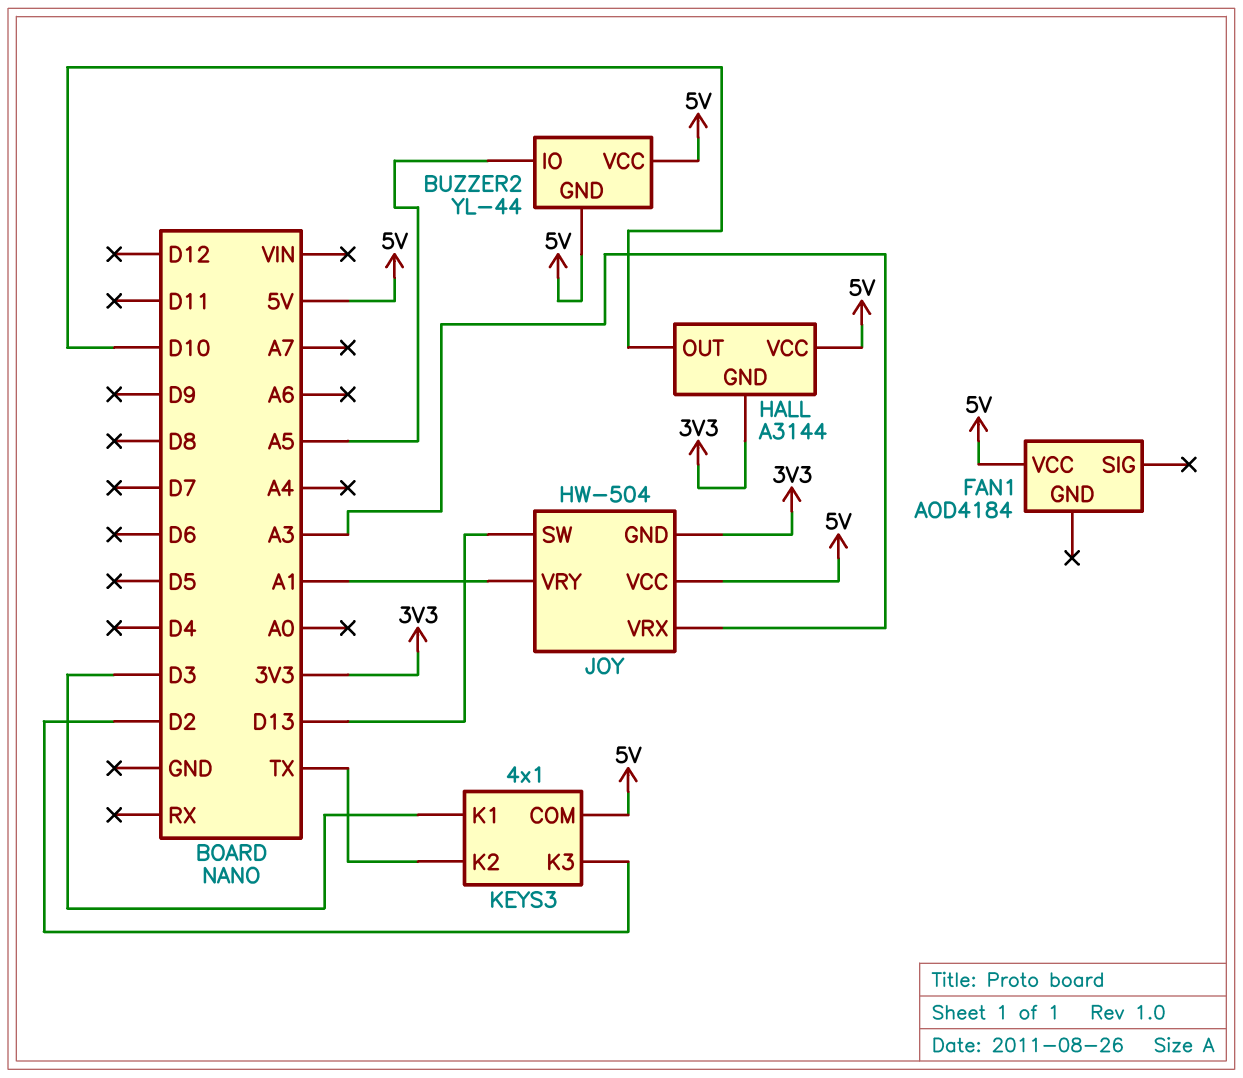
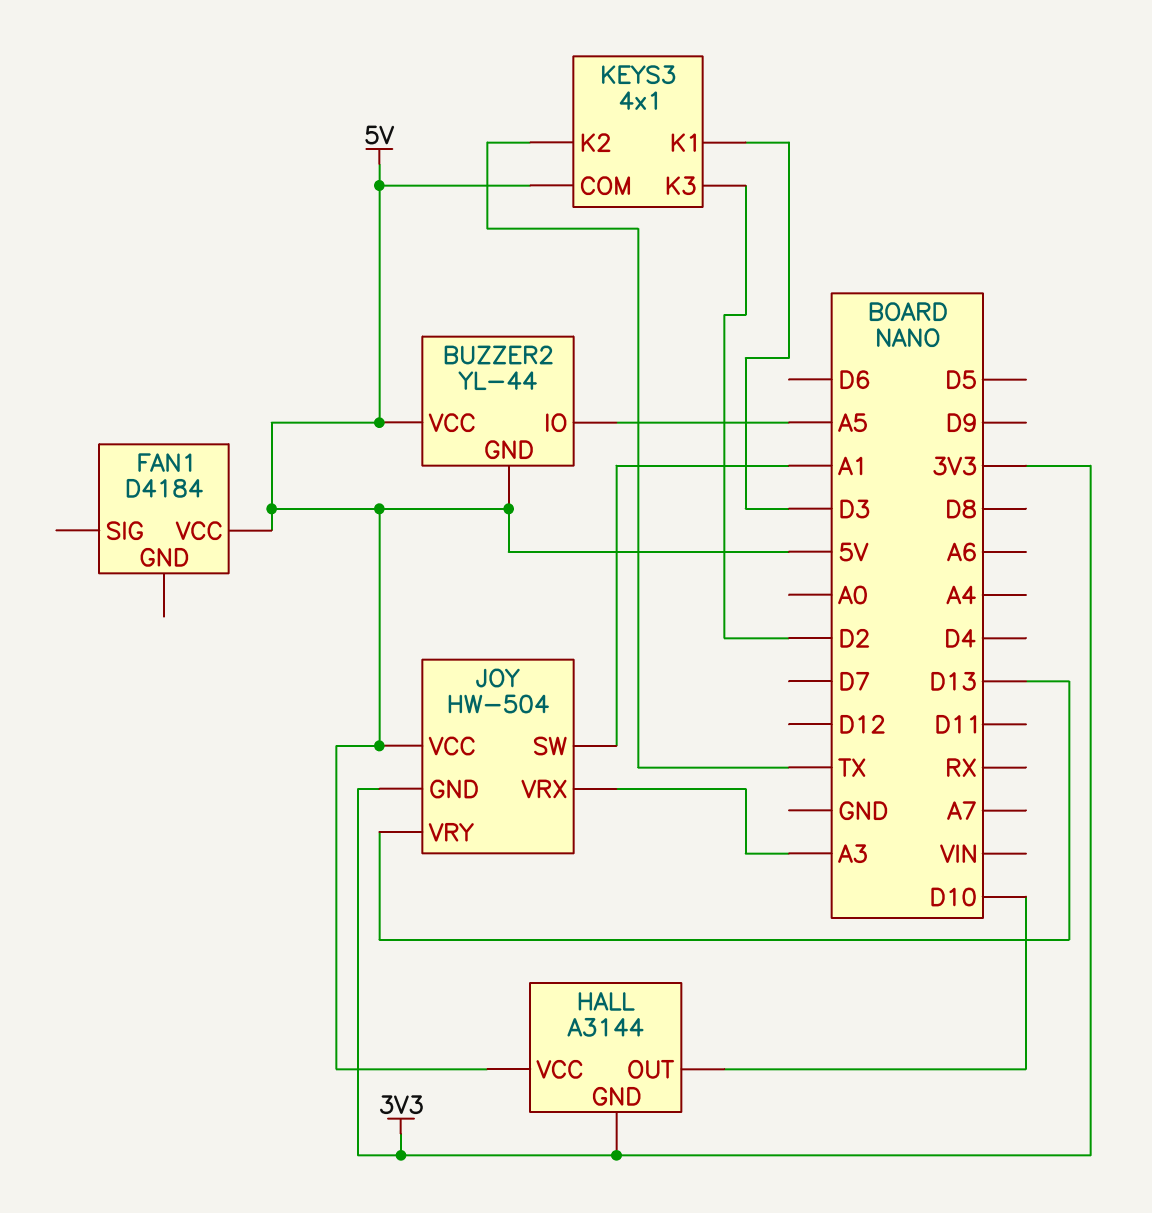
FAN1: AOD4184 -> D4184
JOY pin SW: D13 -> A1
JOY pin VRY: A1 -> D13

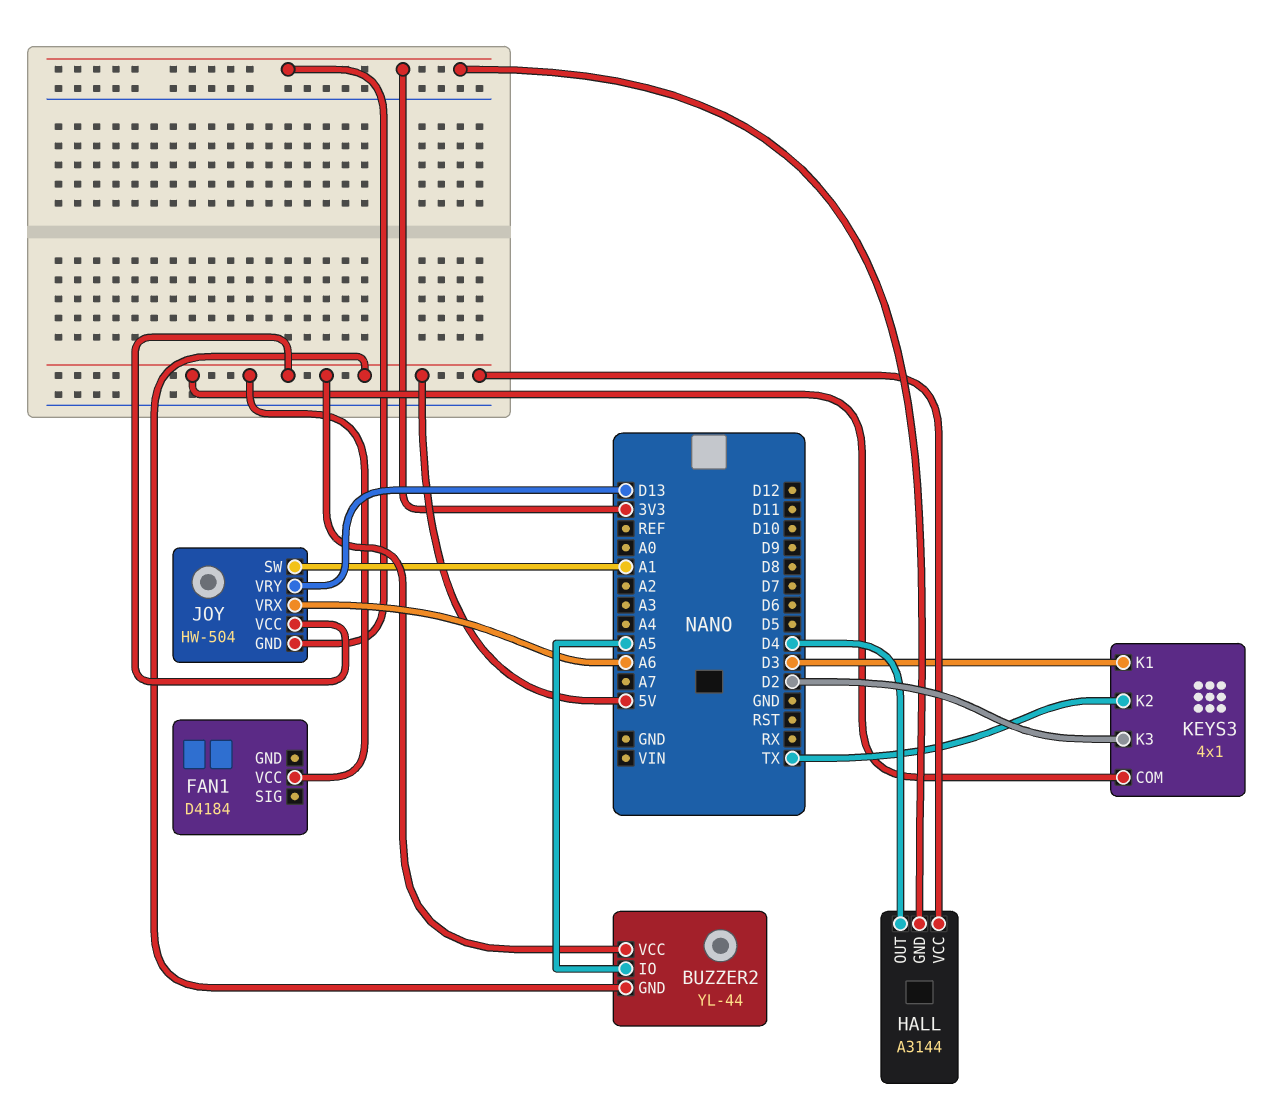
HALL pin OUT: D10 -> D4
JOY pin VRX: A3 -> A6

